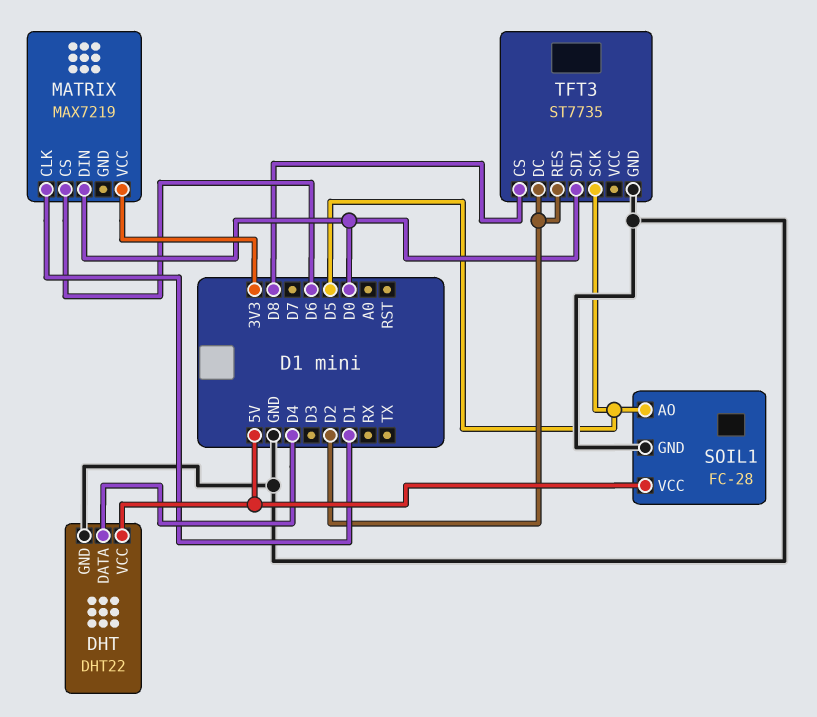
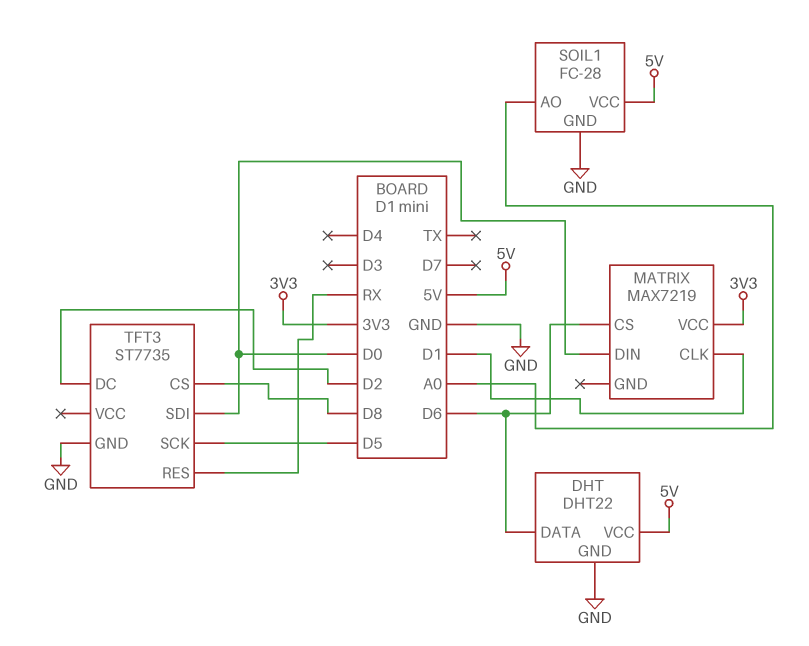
DHT pin DATA: D4 -> D6
SOIL1 pin AO: D5 -> A0
TFT3 pin RES: D2 -> RX

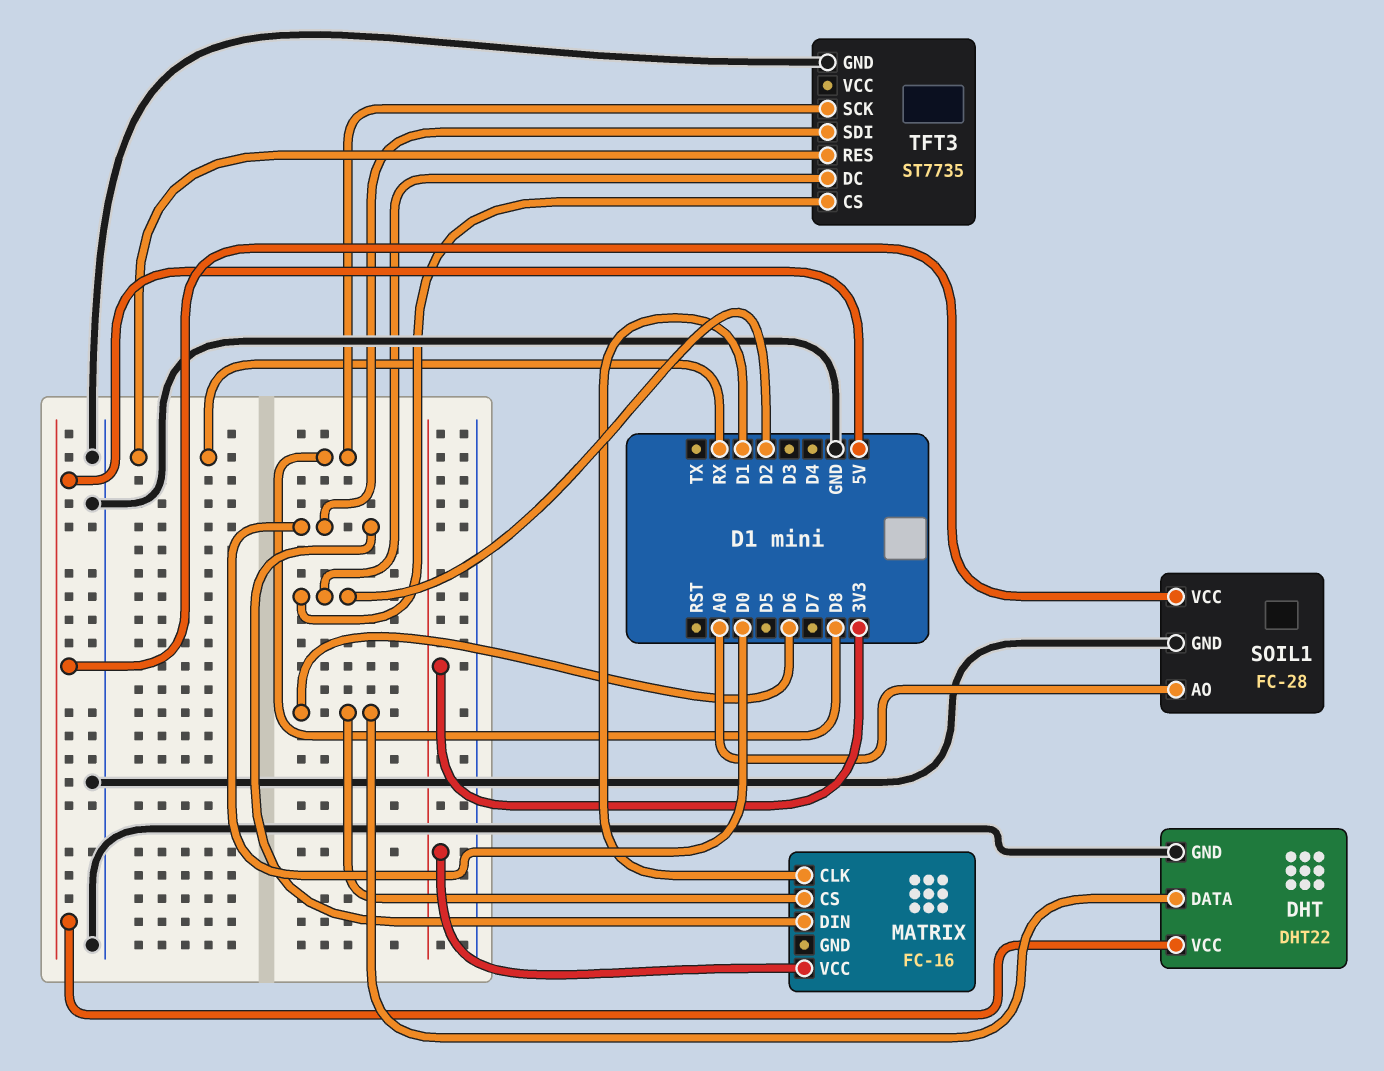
MATRIX: MAX7219 -> FC-16
TFT3 pin CS: D8 -> D2
TFT3 pin SCK: D5 -> D8

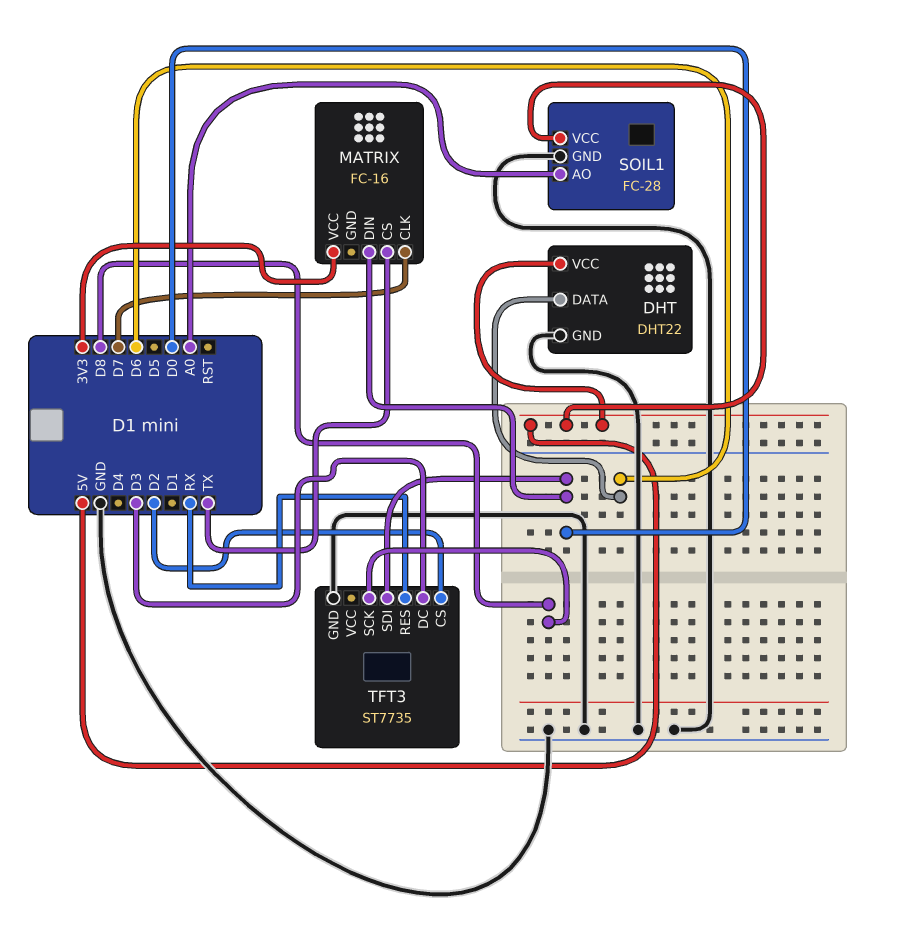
MATRIX pin CLK: D1 -> D7
MATRIX pin CS: D6 -> TX
TFT3 pin DC: D2 -> D3

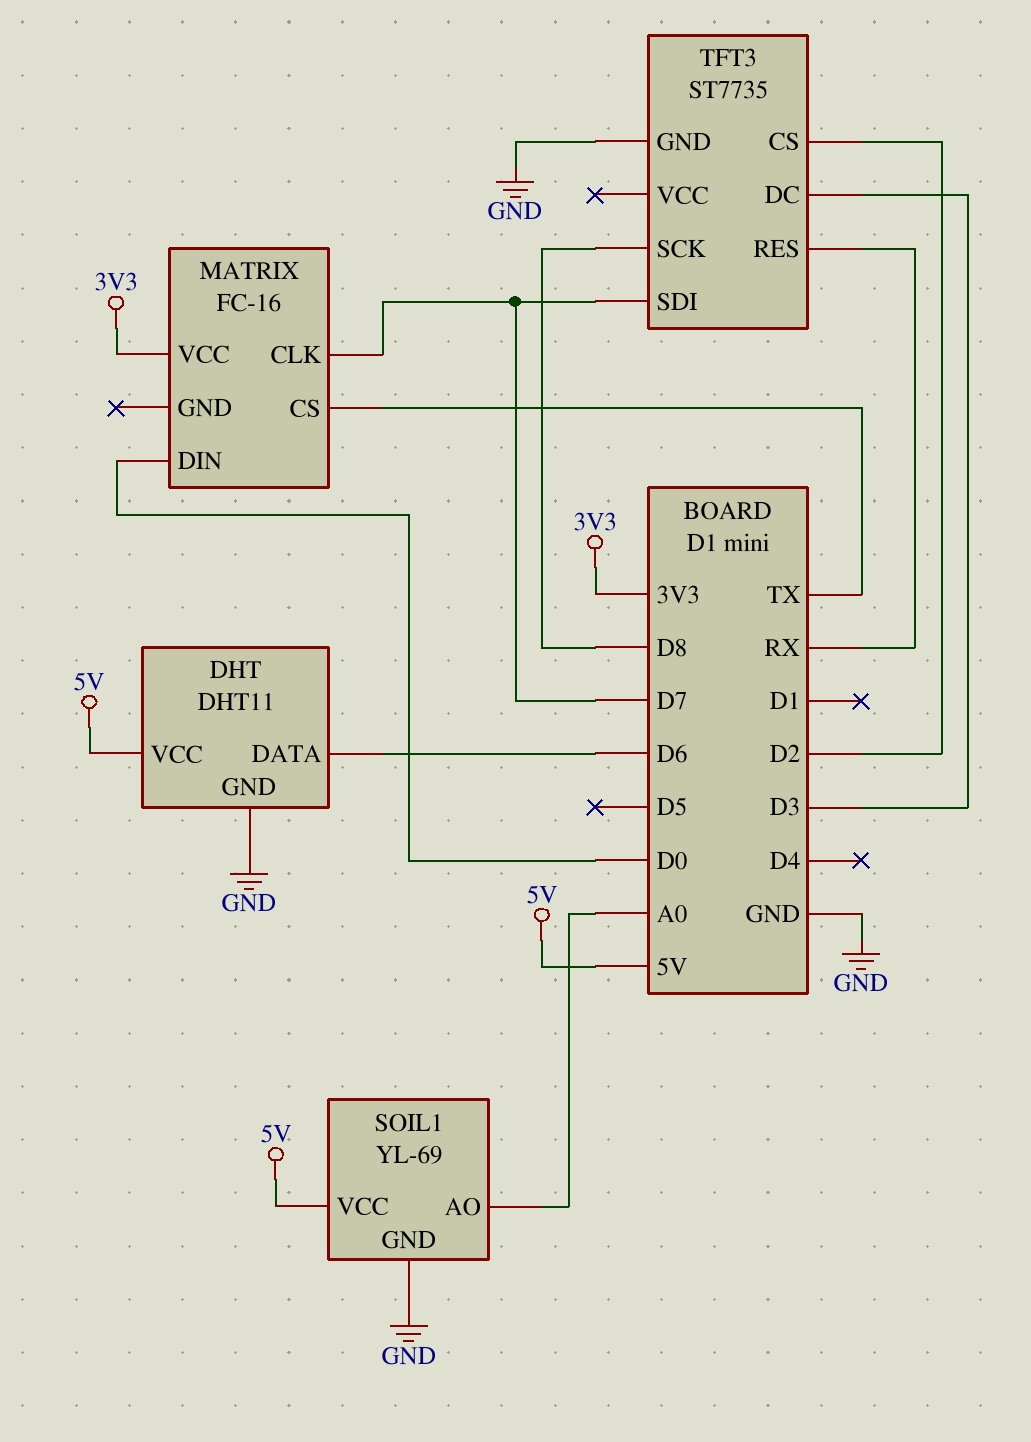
DHT: DHT22 -> DHT11
SOIL1: FC-28 -> YL-69
TFT3 pin SDI: D0 -> D7

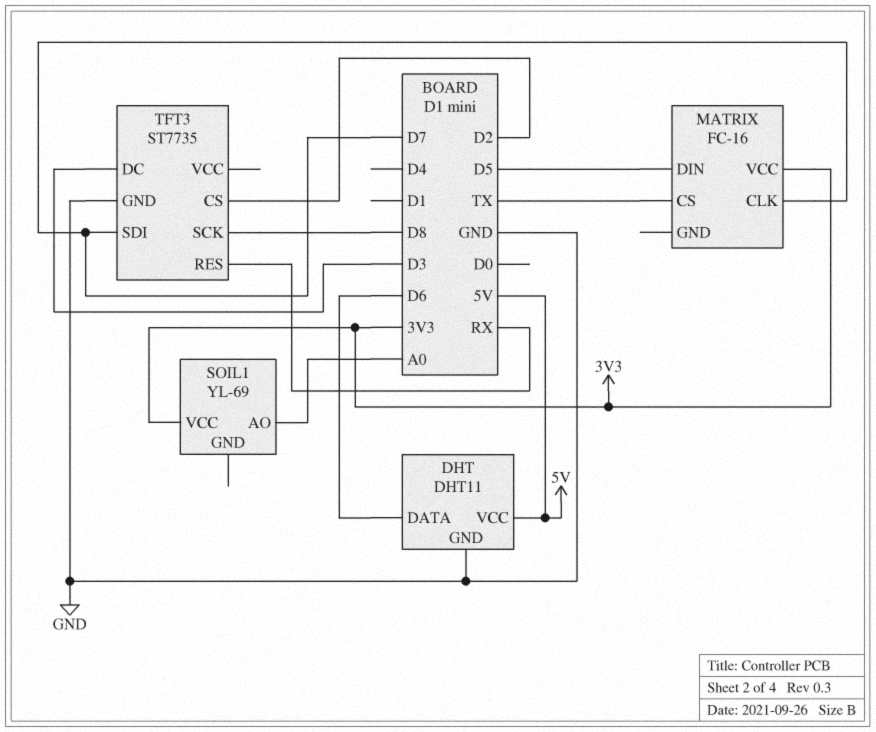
MATRIX pin DIN: D0 -> D5
SOIL1 pin GND: GND -> none
SOIL1 pin VCC: 5V -> 3V3

